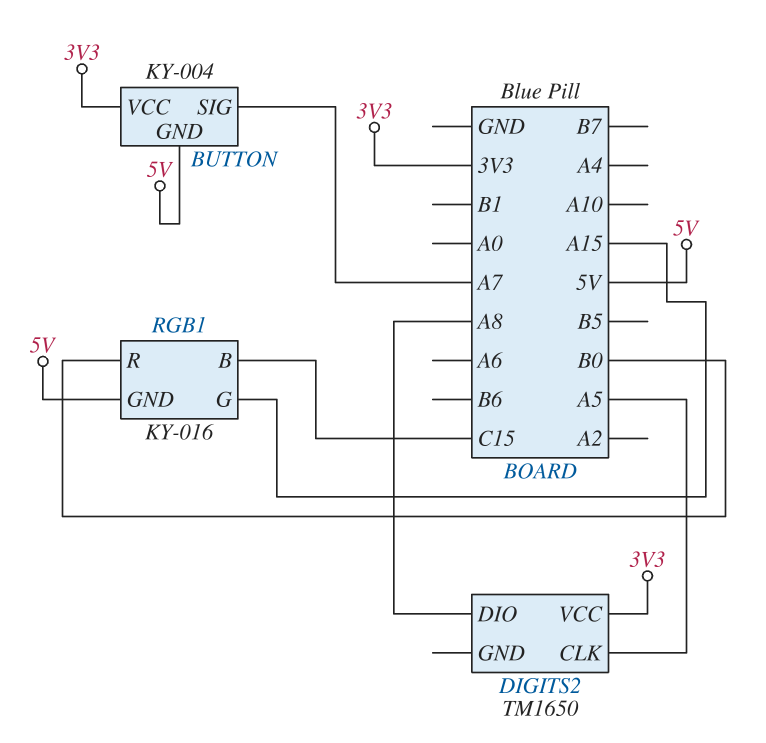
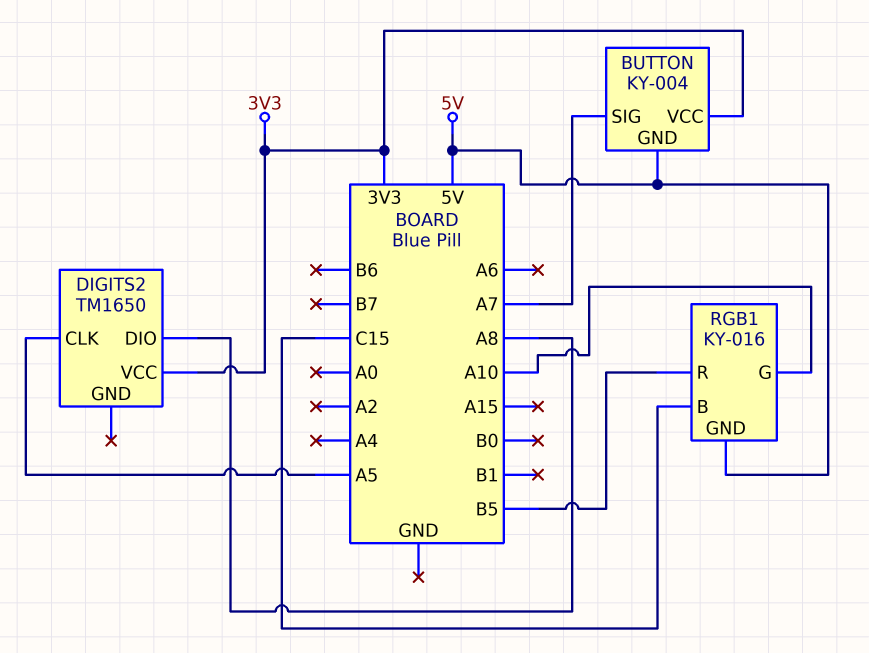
RGB1 pin G: A15 -> A10
RGB1 pin R: B0 -> B5

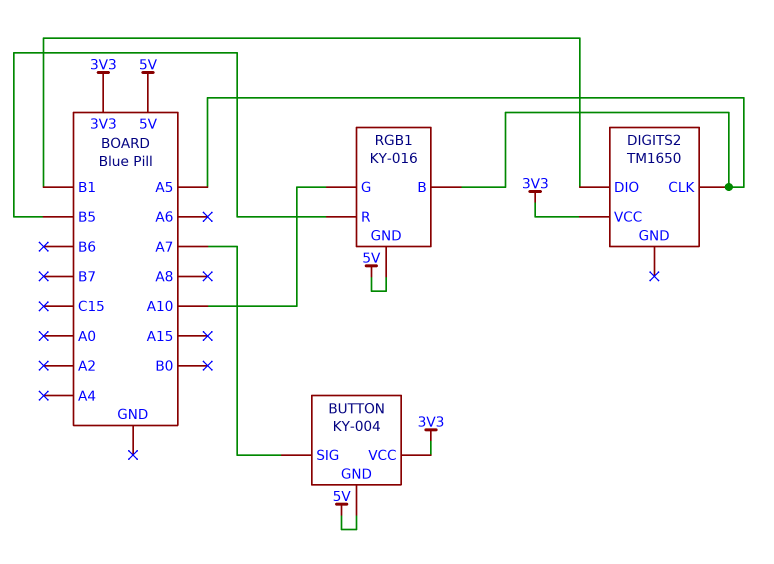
DIGITS2 pin DIO: A8 -> B1
RGB1 pin B: C15 -> A5

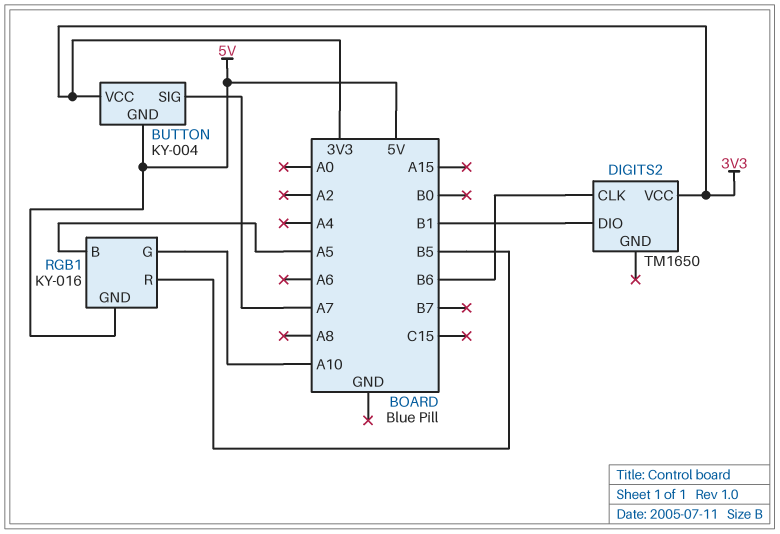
DIGITS2 pin CLK: A5 -> B6

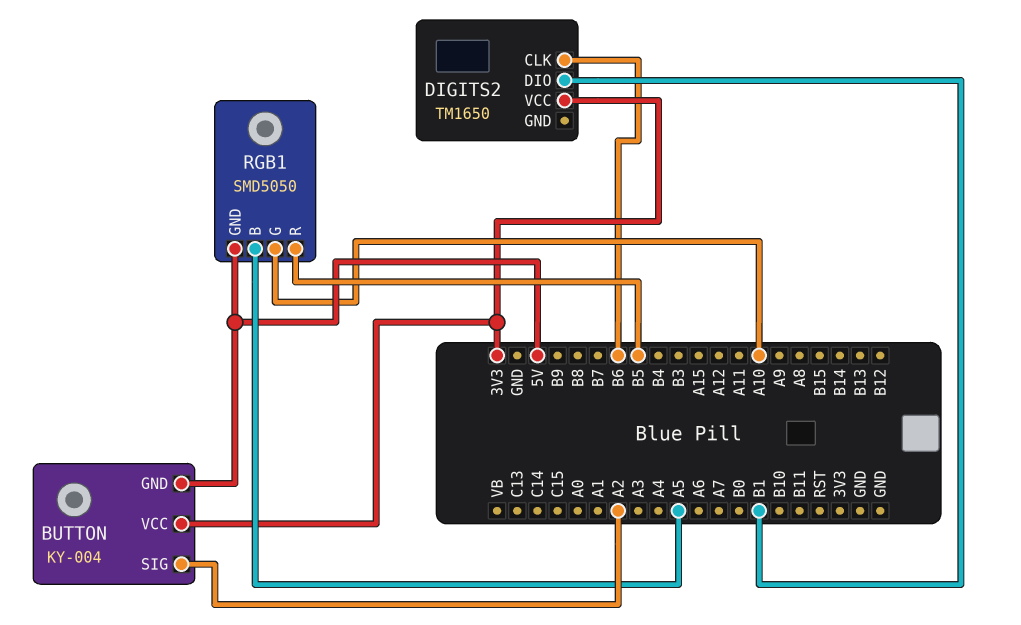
BUTTON pin SIG: A7 -> A2
RGB1: KY-016 -> SMD5050

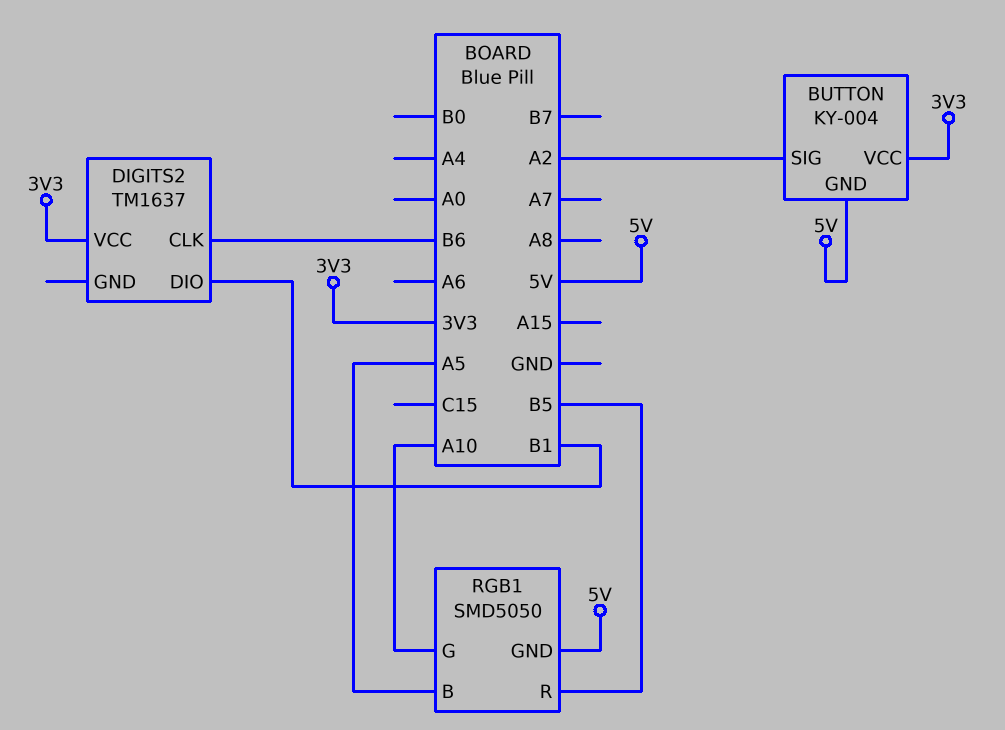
DIGITS2: TM1650 -> TM1637

